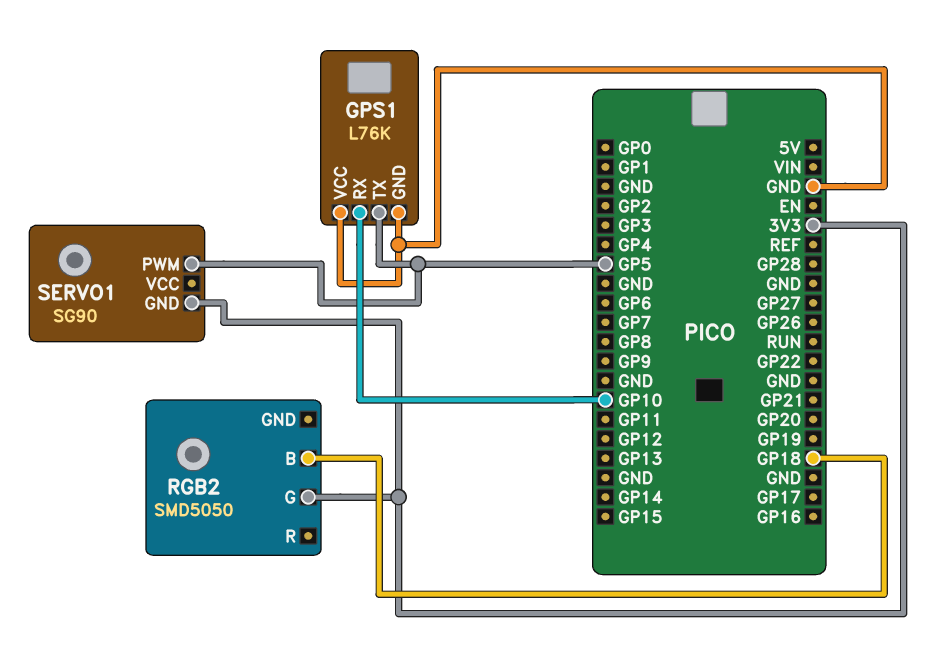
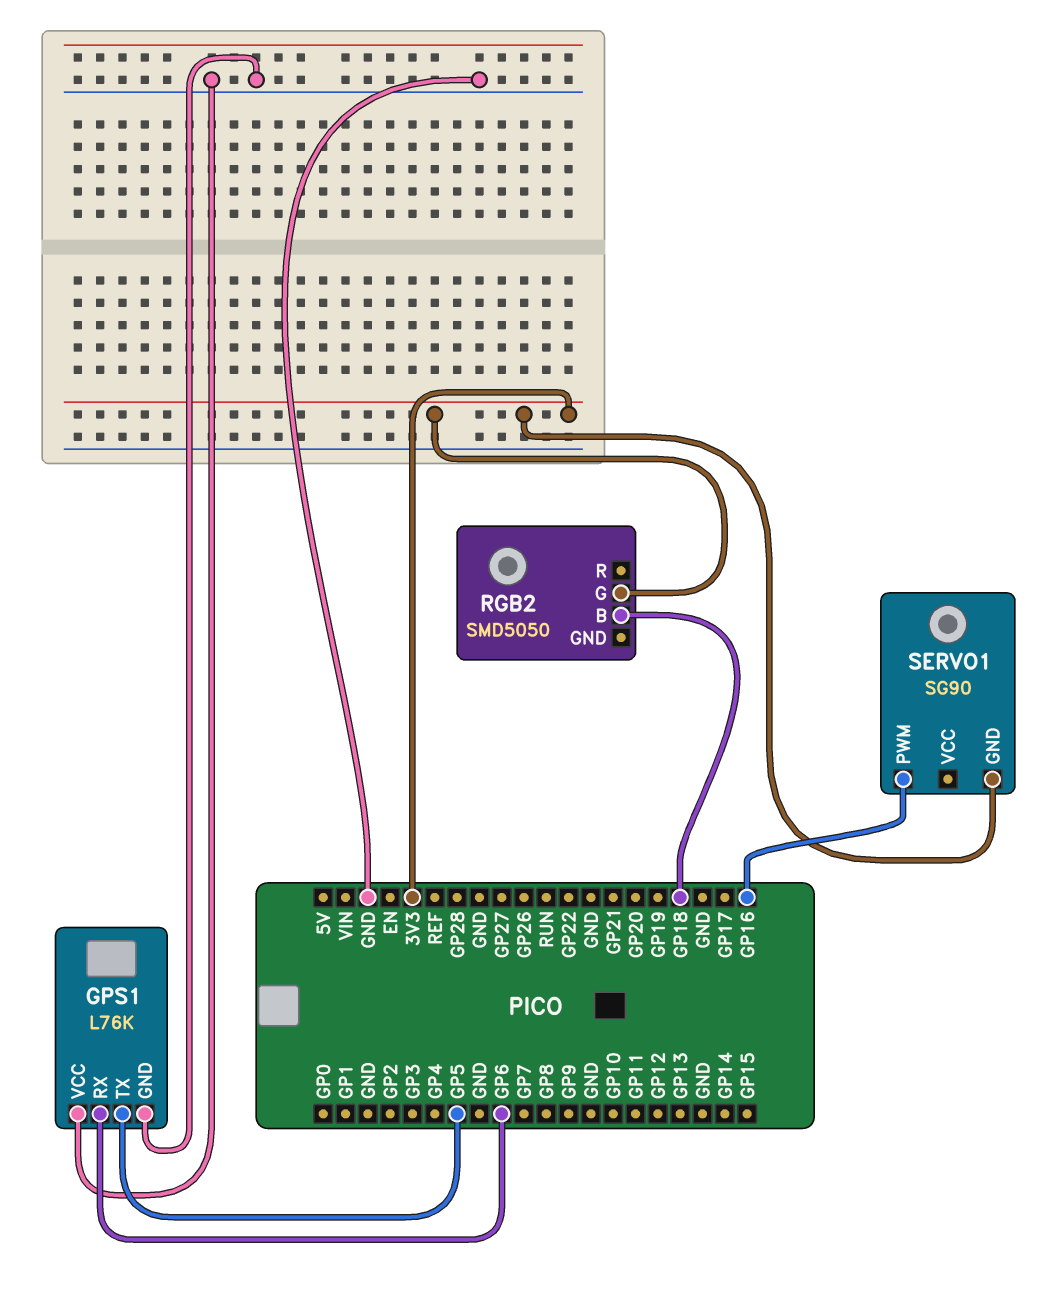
GPS1 pin RX: GP10 -> GP6
SERVO1 pin PWM: GP5 -> GP16

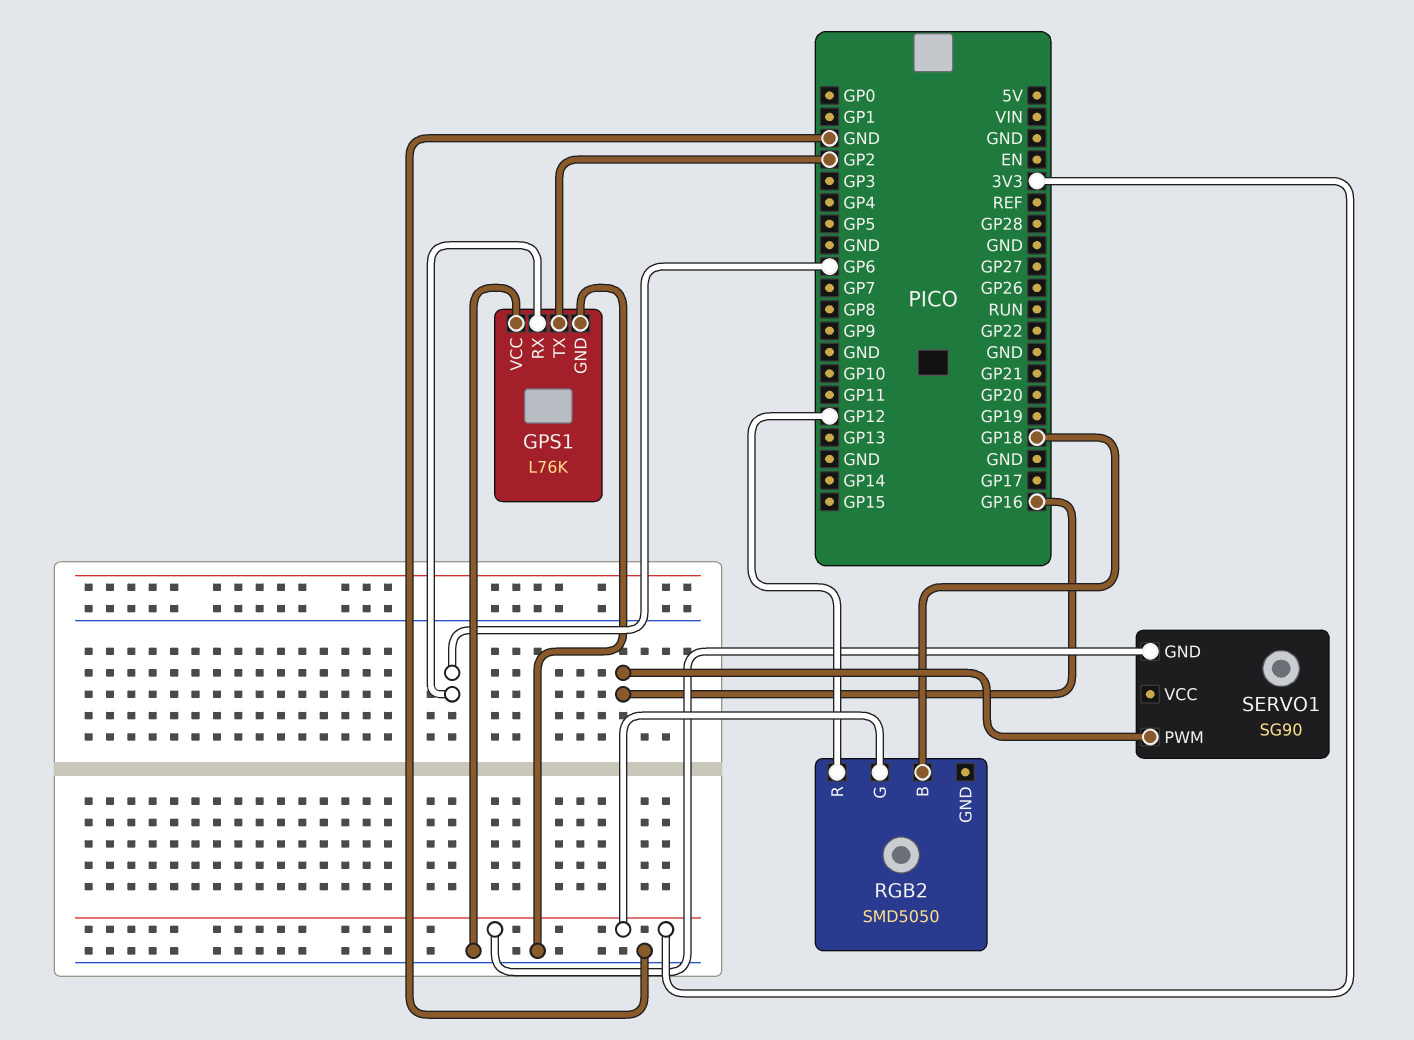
GPS1 pin TX: GP5 -> GP2
RGB2 pin R: none -> GP12

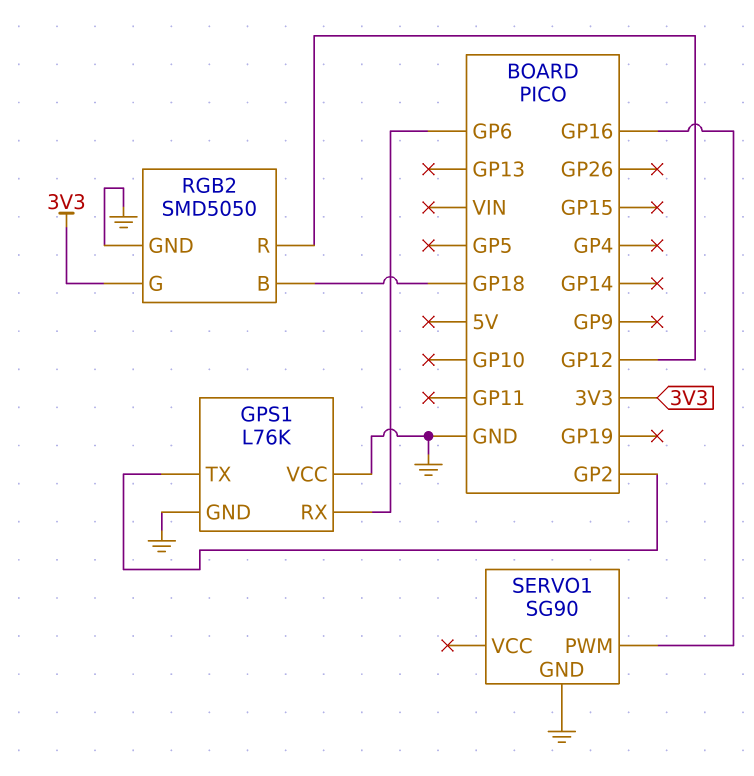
RGB2 pin GND: none -> GND
SERVO1 pin GND: 3V3 -> GND

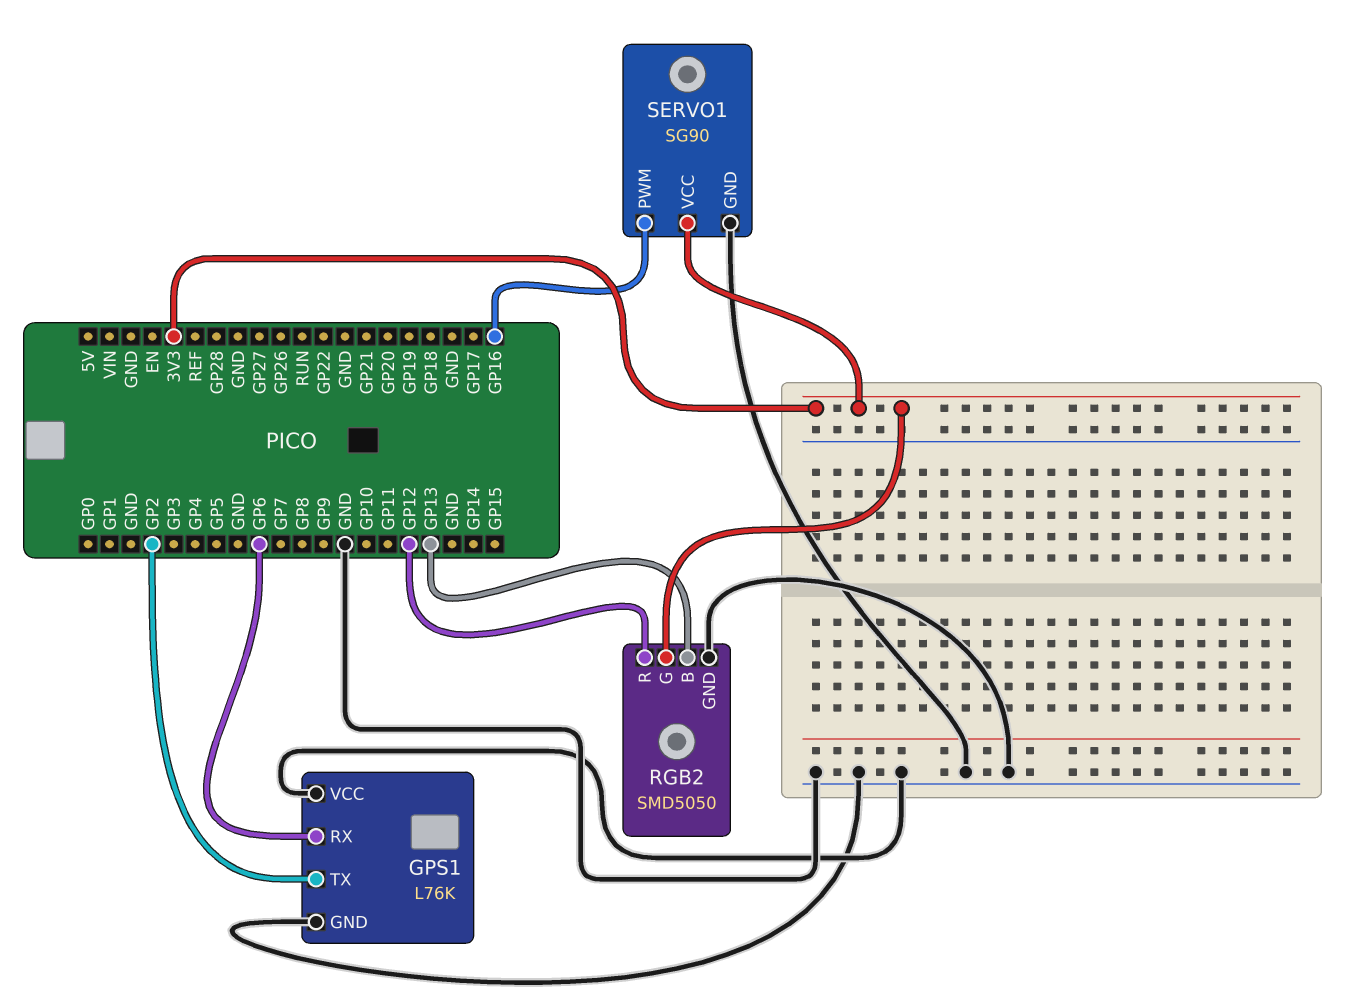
RGB2 pin B: GP18 -> GP13
SERVO1 pin VCC: none -> 3V3

